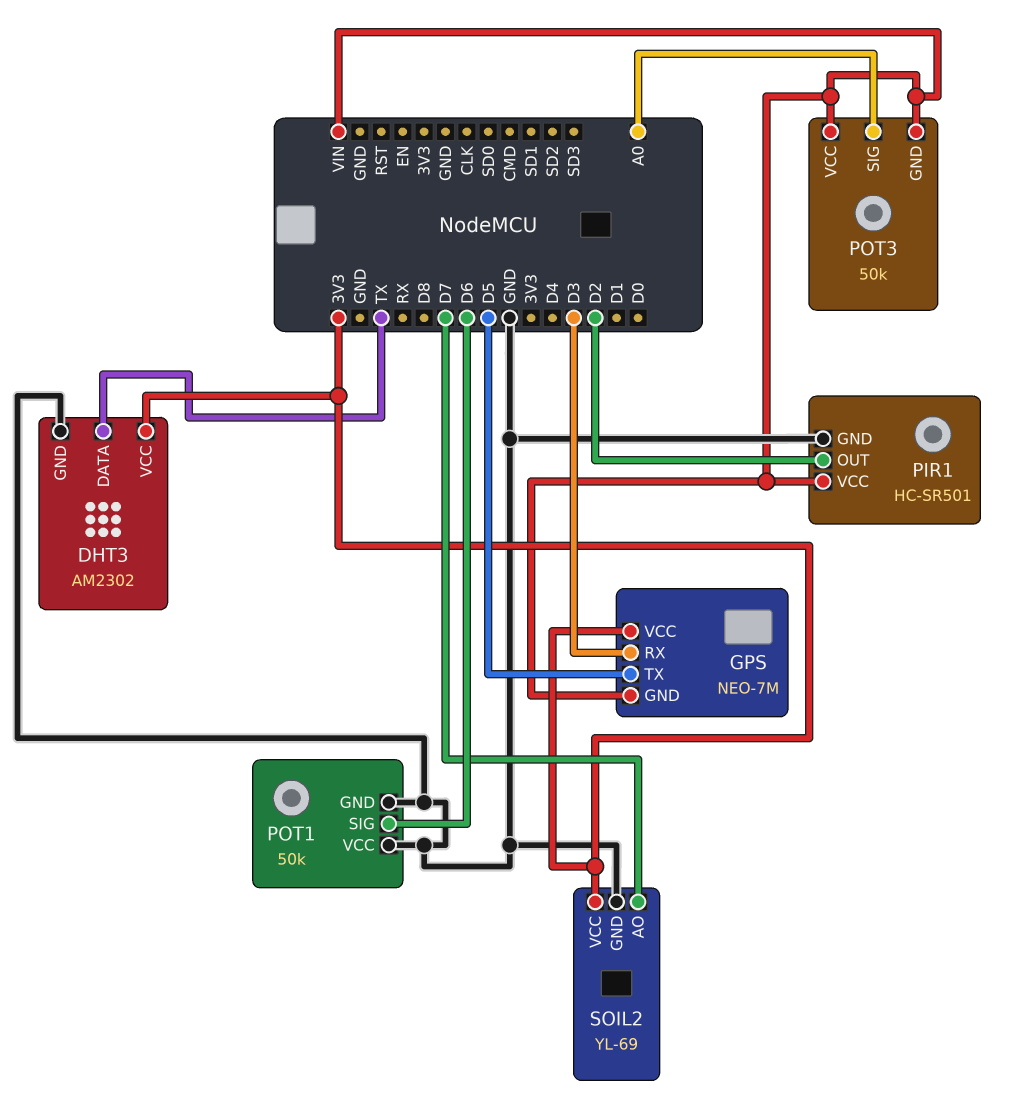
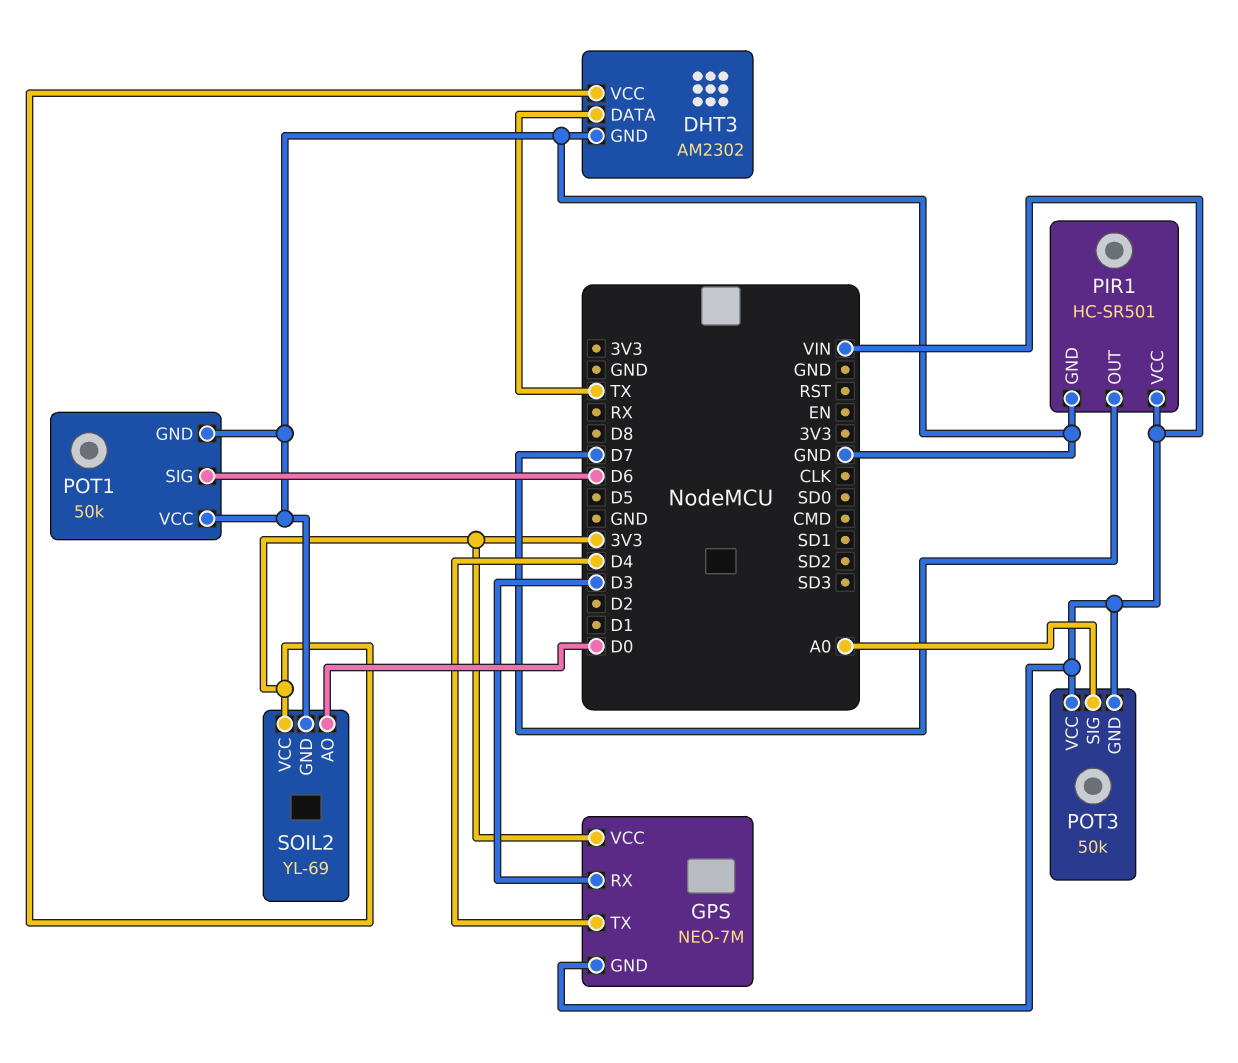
GPS pin TX: D5 -> D4
PIR1 pin OUT: D2 -> D7
SOIL2 pin AO: D7 -> D0

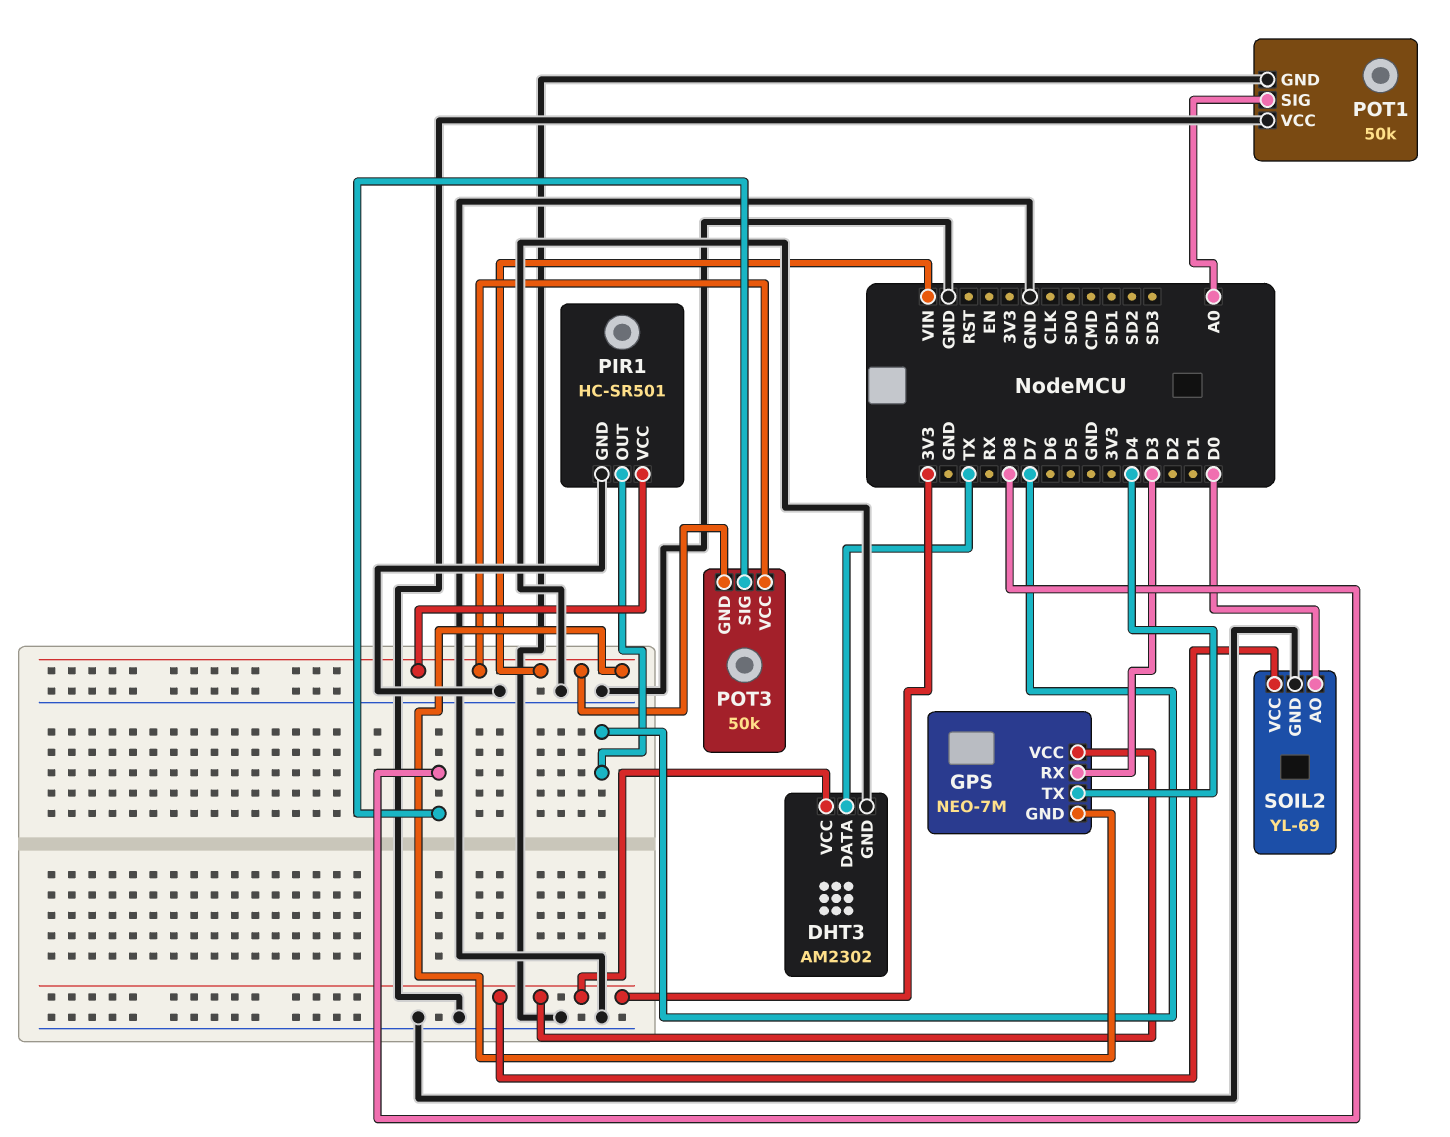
POT1 pin SIG: D6 -> A0
POT3 pin SIG: A0 -> D8

